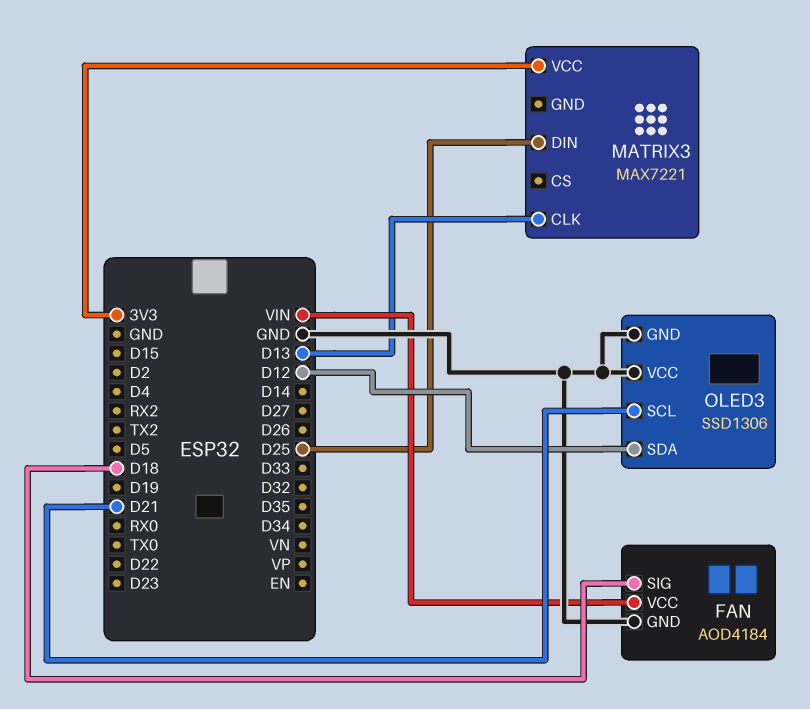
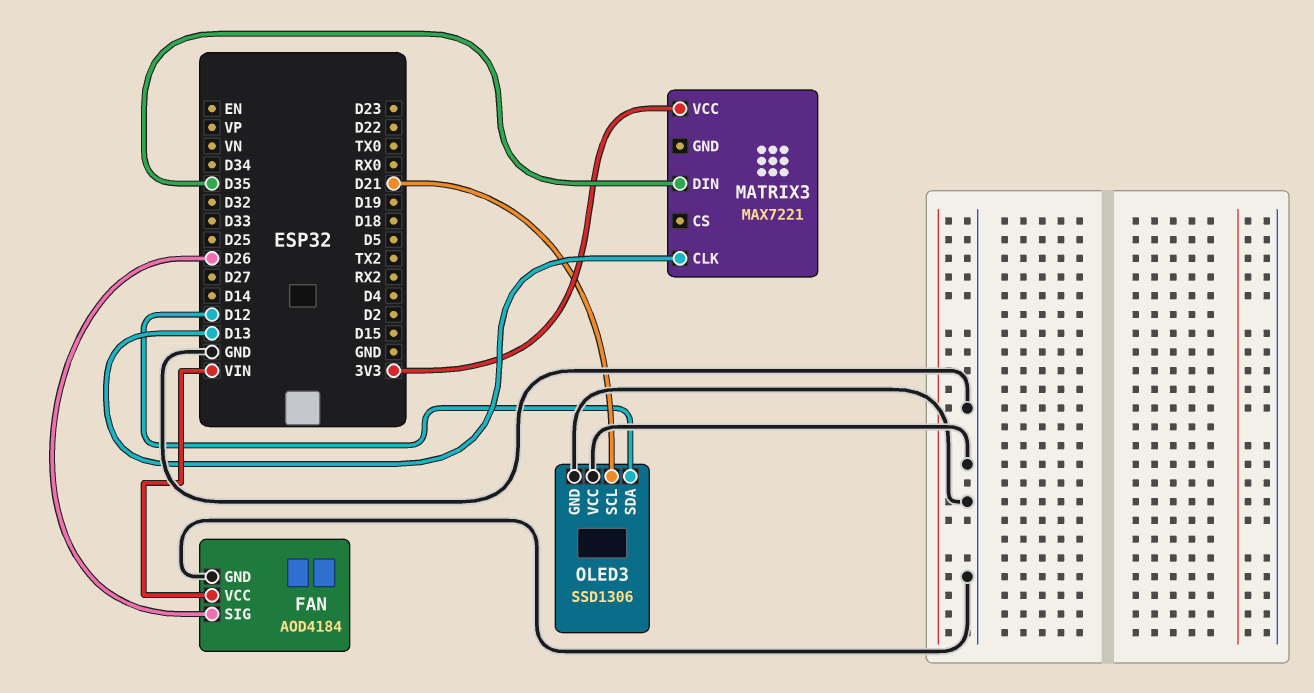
FAN pin SIG: D18 -> D26
MATRIX3 pin DIN: D25 -> D35

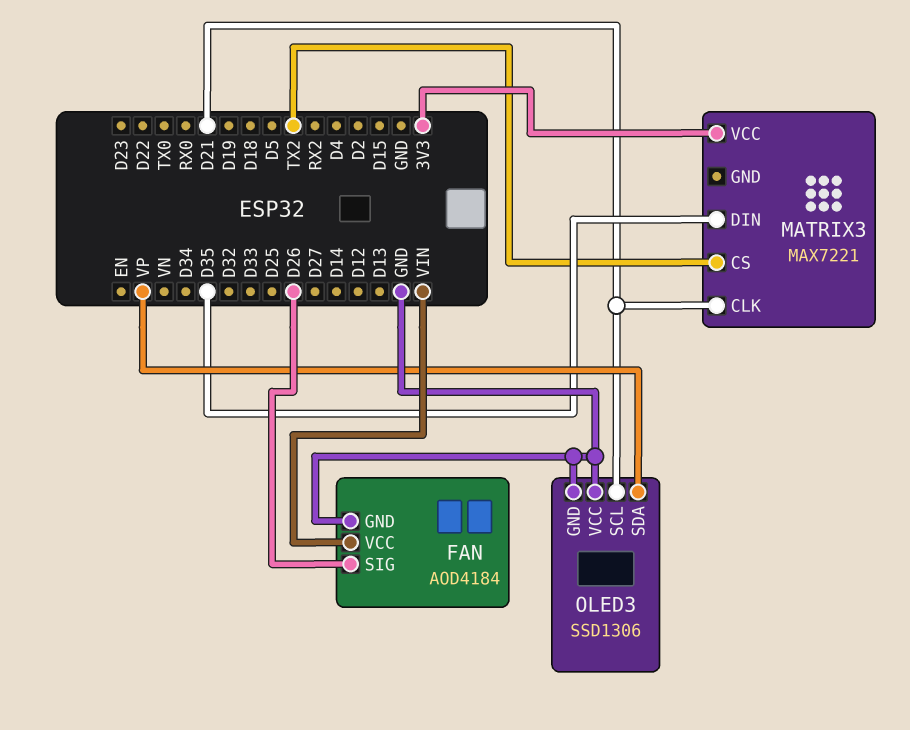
MATRIX3 pin CLK: D13 -> D21
MATRIX3 pin CS: none -> TX2
OLED3 pin SDA: D12 -> VP

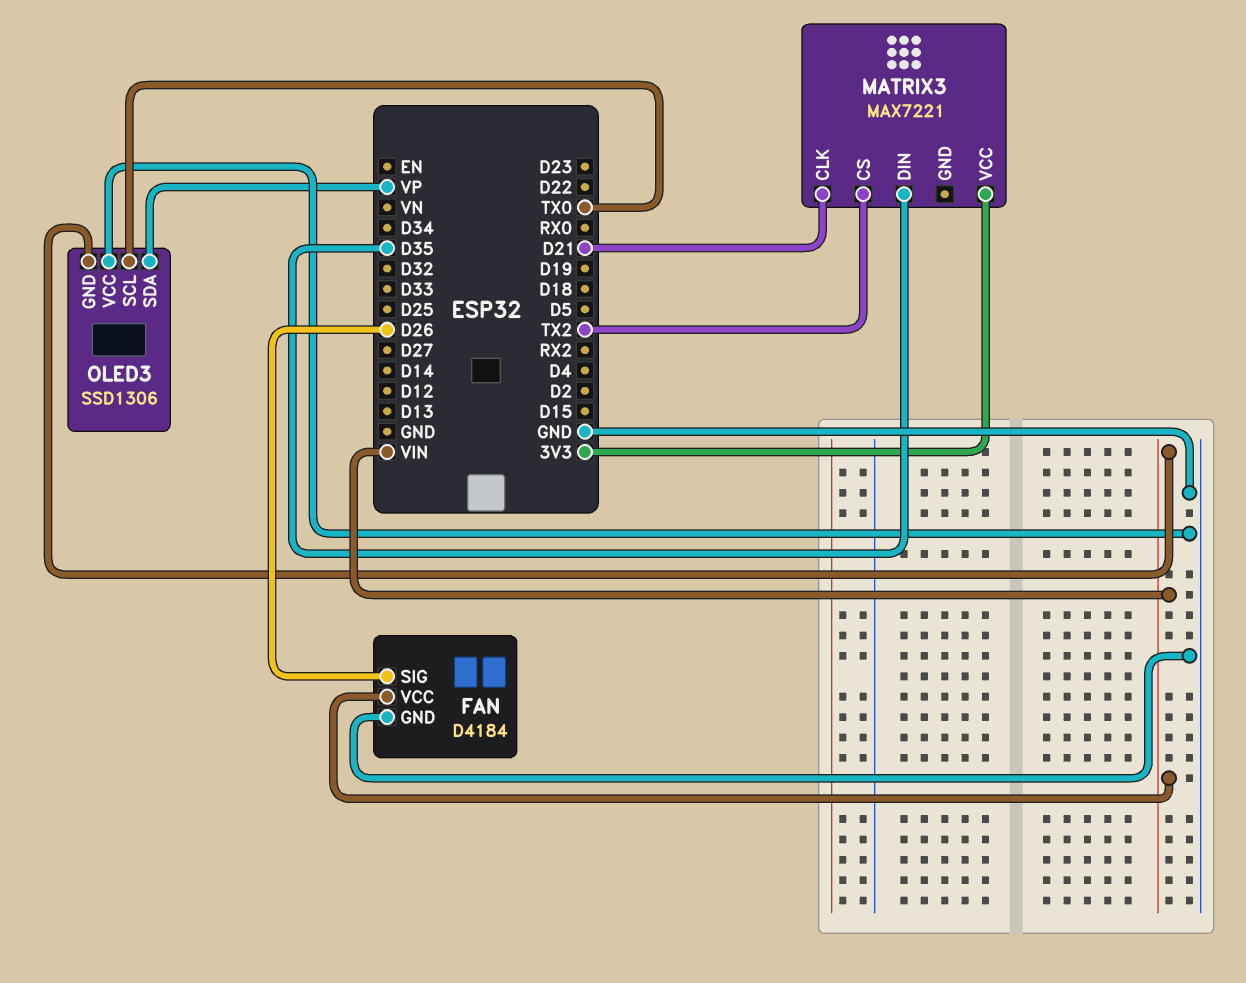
FAN: AOD4184 -> D4184
OLED3 pin GND: GND -> VIN
OLED3 pin SCL: D21 -> TX0

